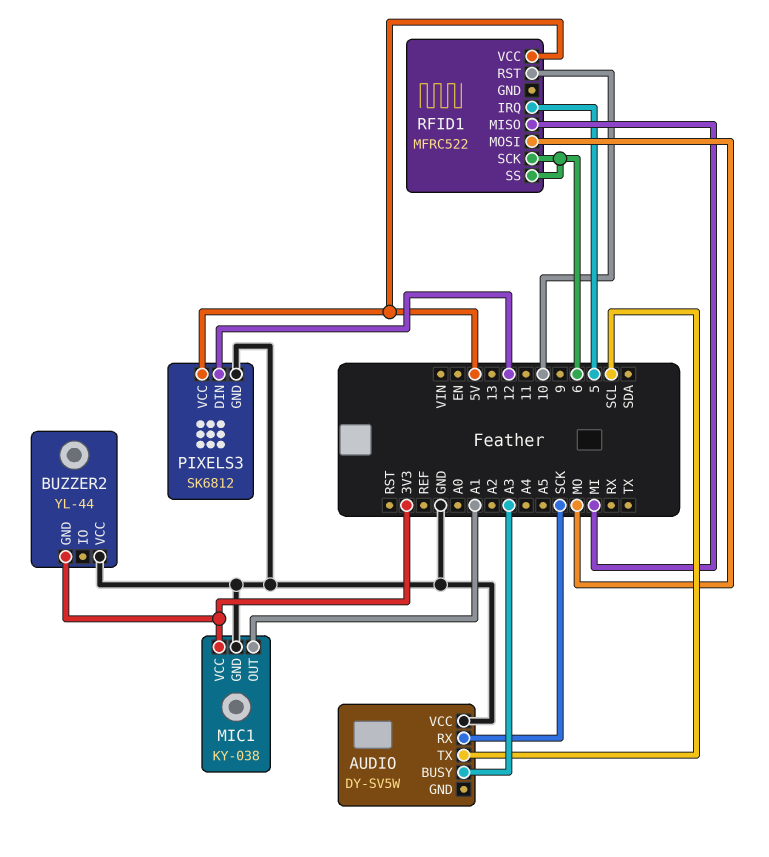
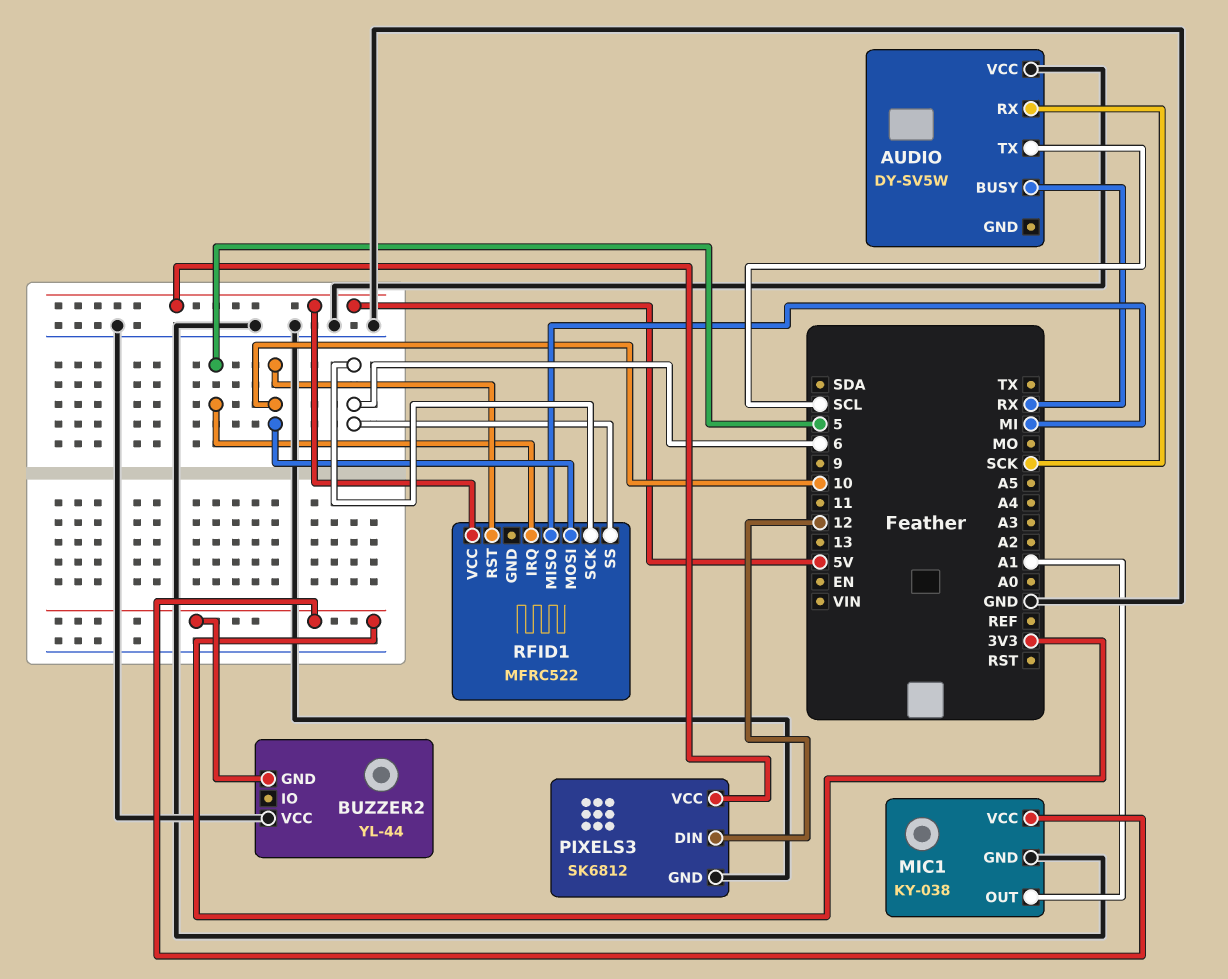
AUDIO pin BUSY: A3 -> RX
RFID1 pin MOSI: MO -> 10

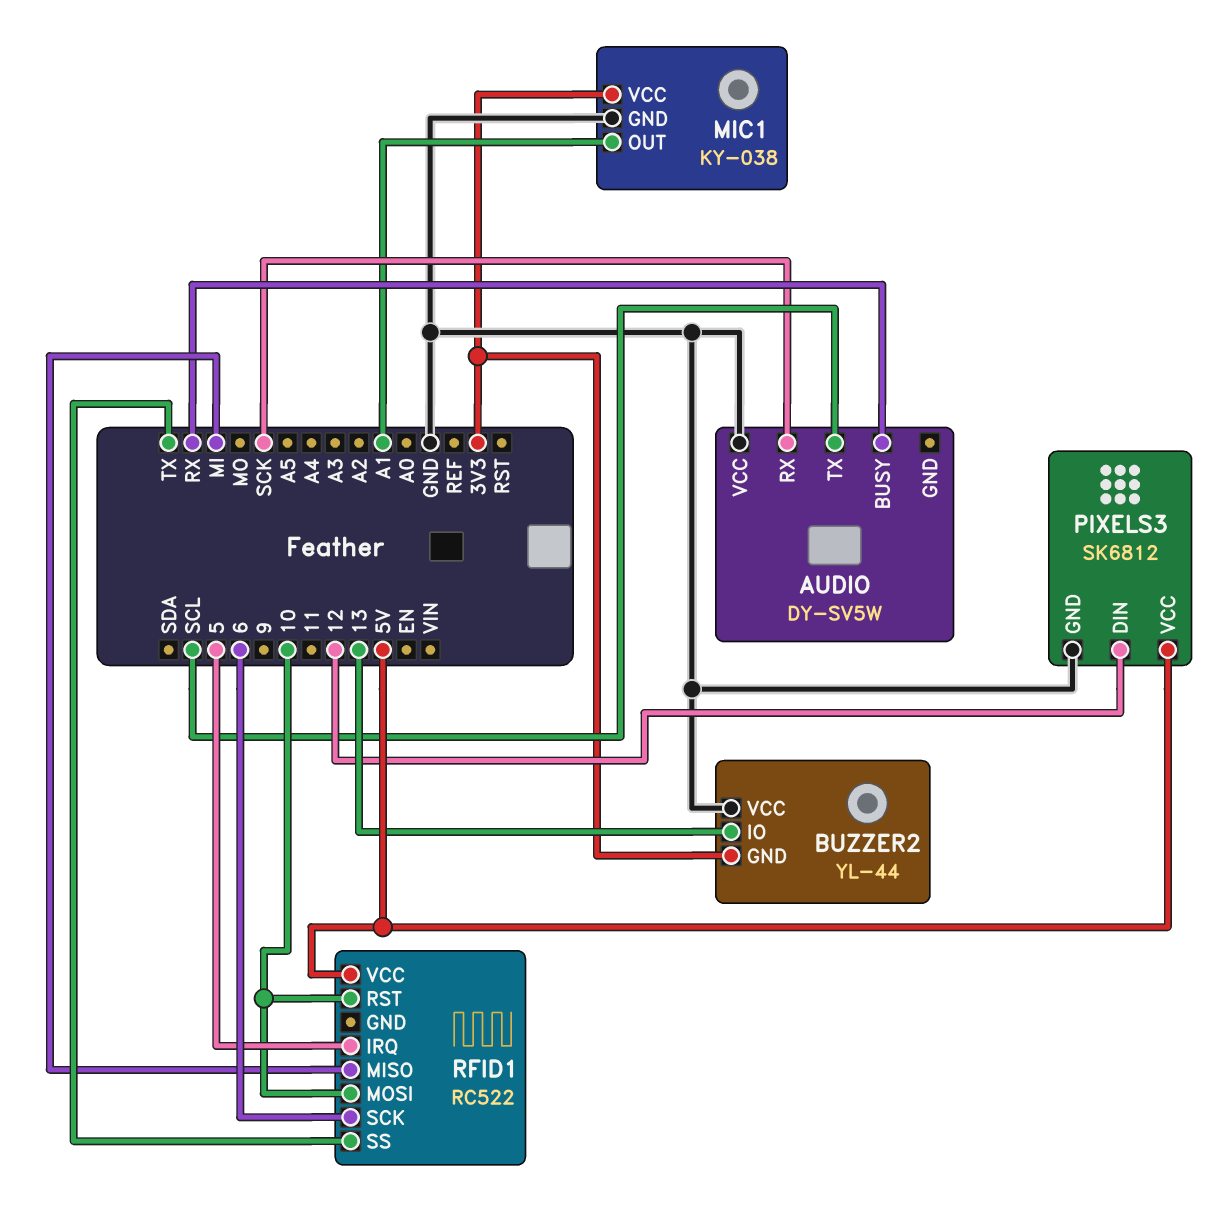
BUZZER2 pin IO: none -> 13
RFID1: MFRC522 -> RC522
RFID1 pin SS: 6 -> TX

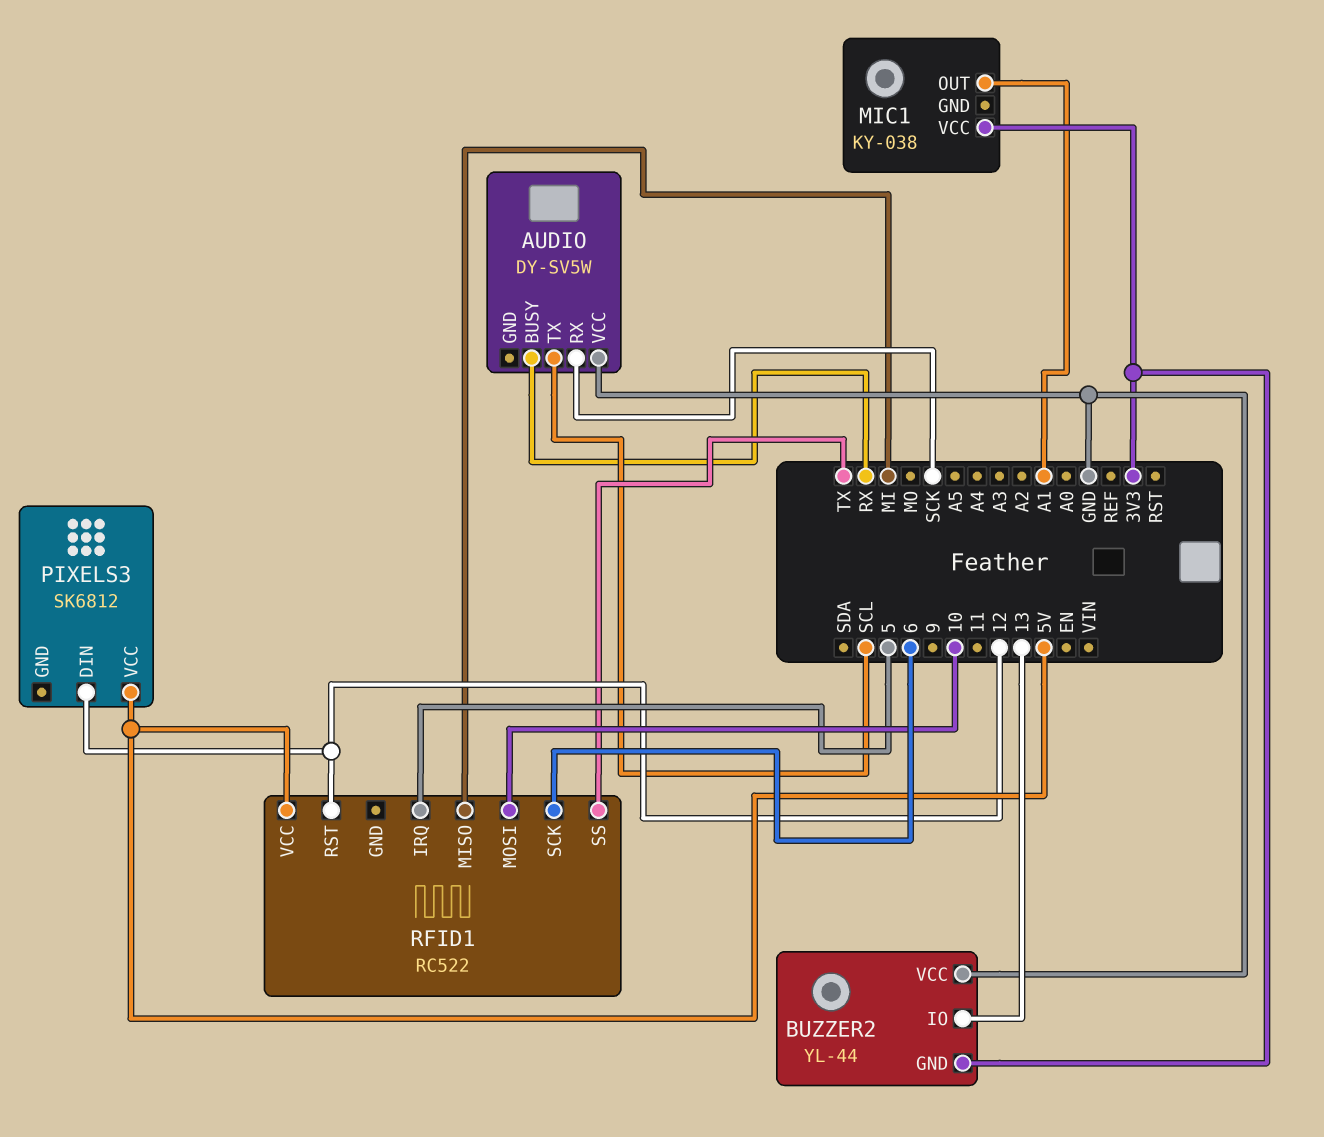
MIC1 pin GND: GND -> none
PIXELS3 pin GND: GND -> none
RFID1 pin RST: 10 -> 12

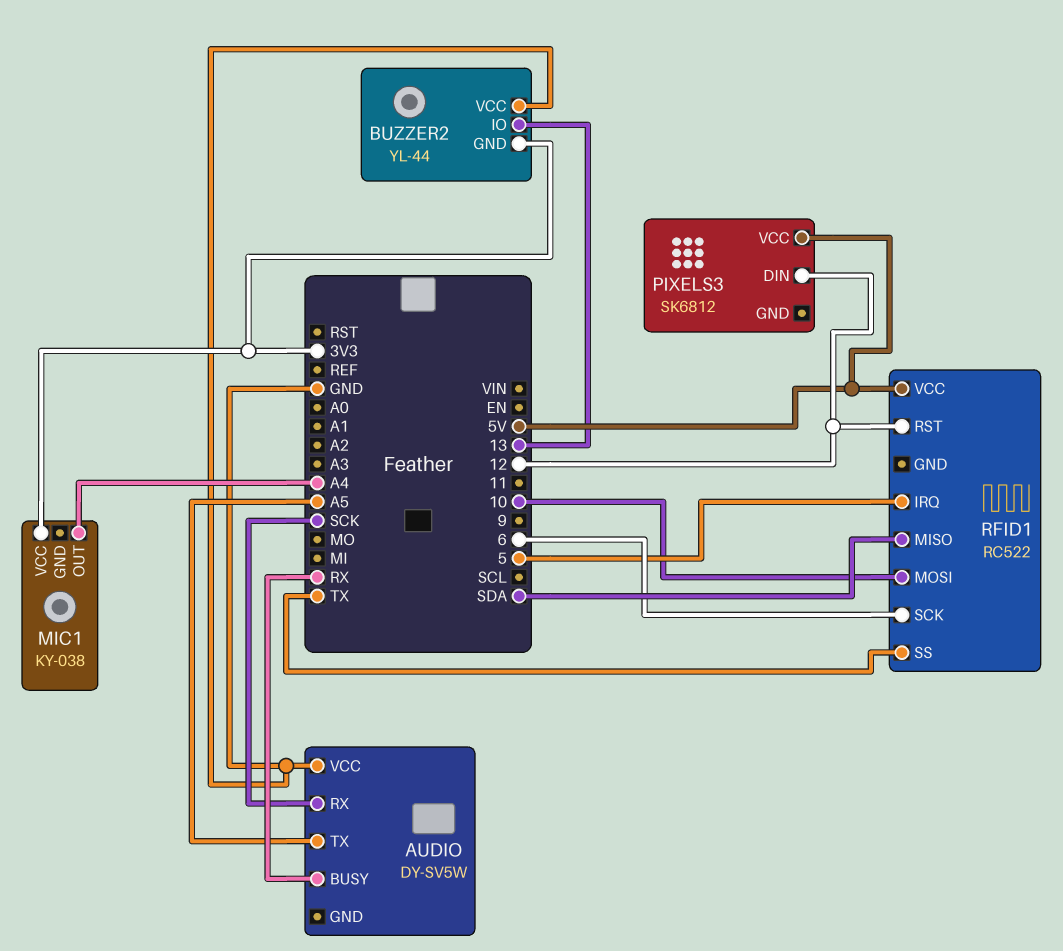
AUDIO pin TX: SCL -> A5
MIC1 pin OUT: A1 -> A4
RFID1 pin MISO: MI -> SDA

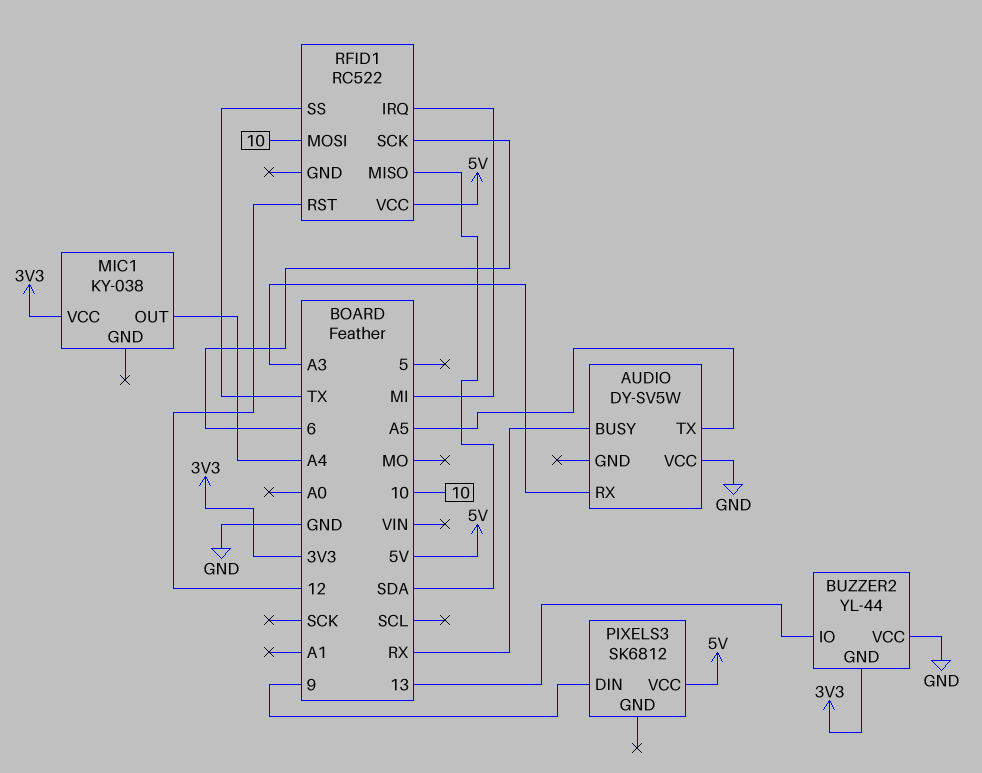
AUDIO pin RX: SCK -> A3
PIXELS3 pin DIN: 12 -> 9
RFID1 pin IRQ: 5 -> MI

